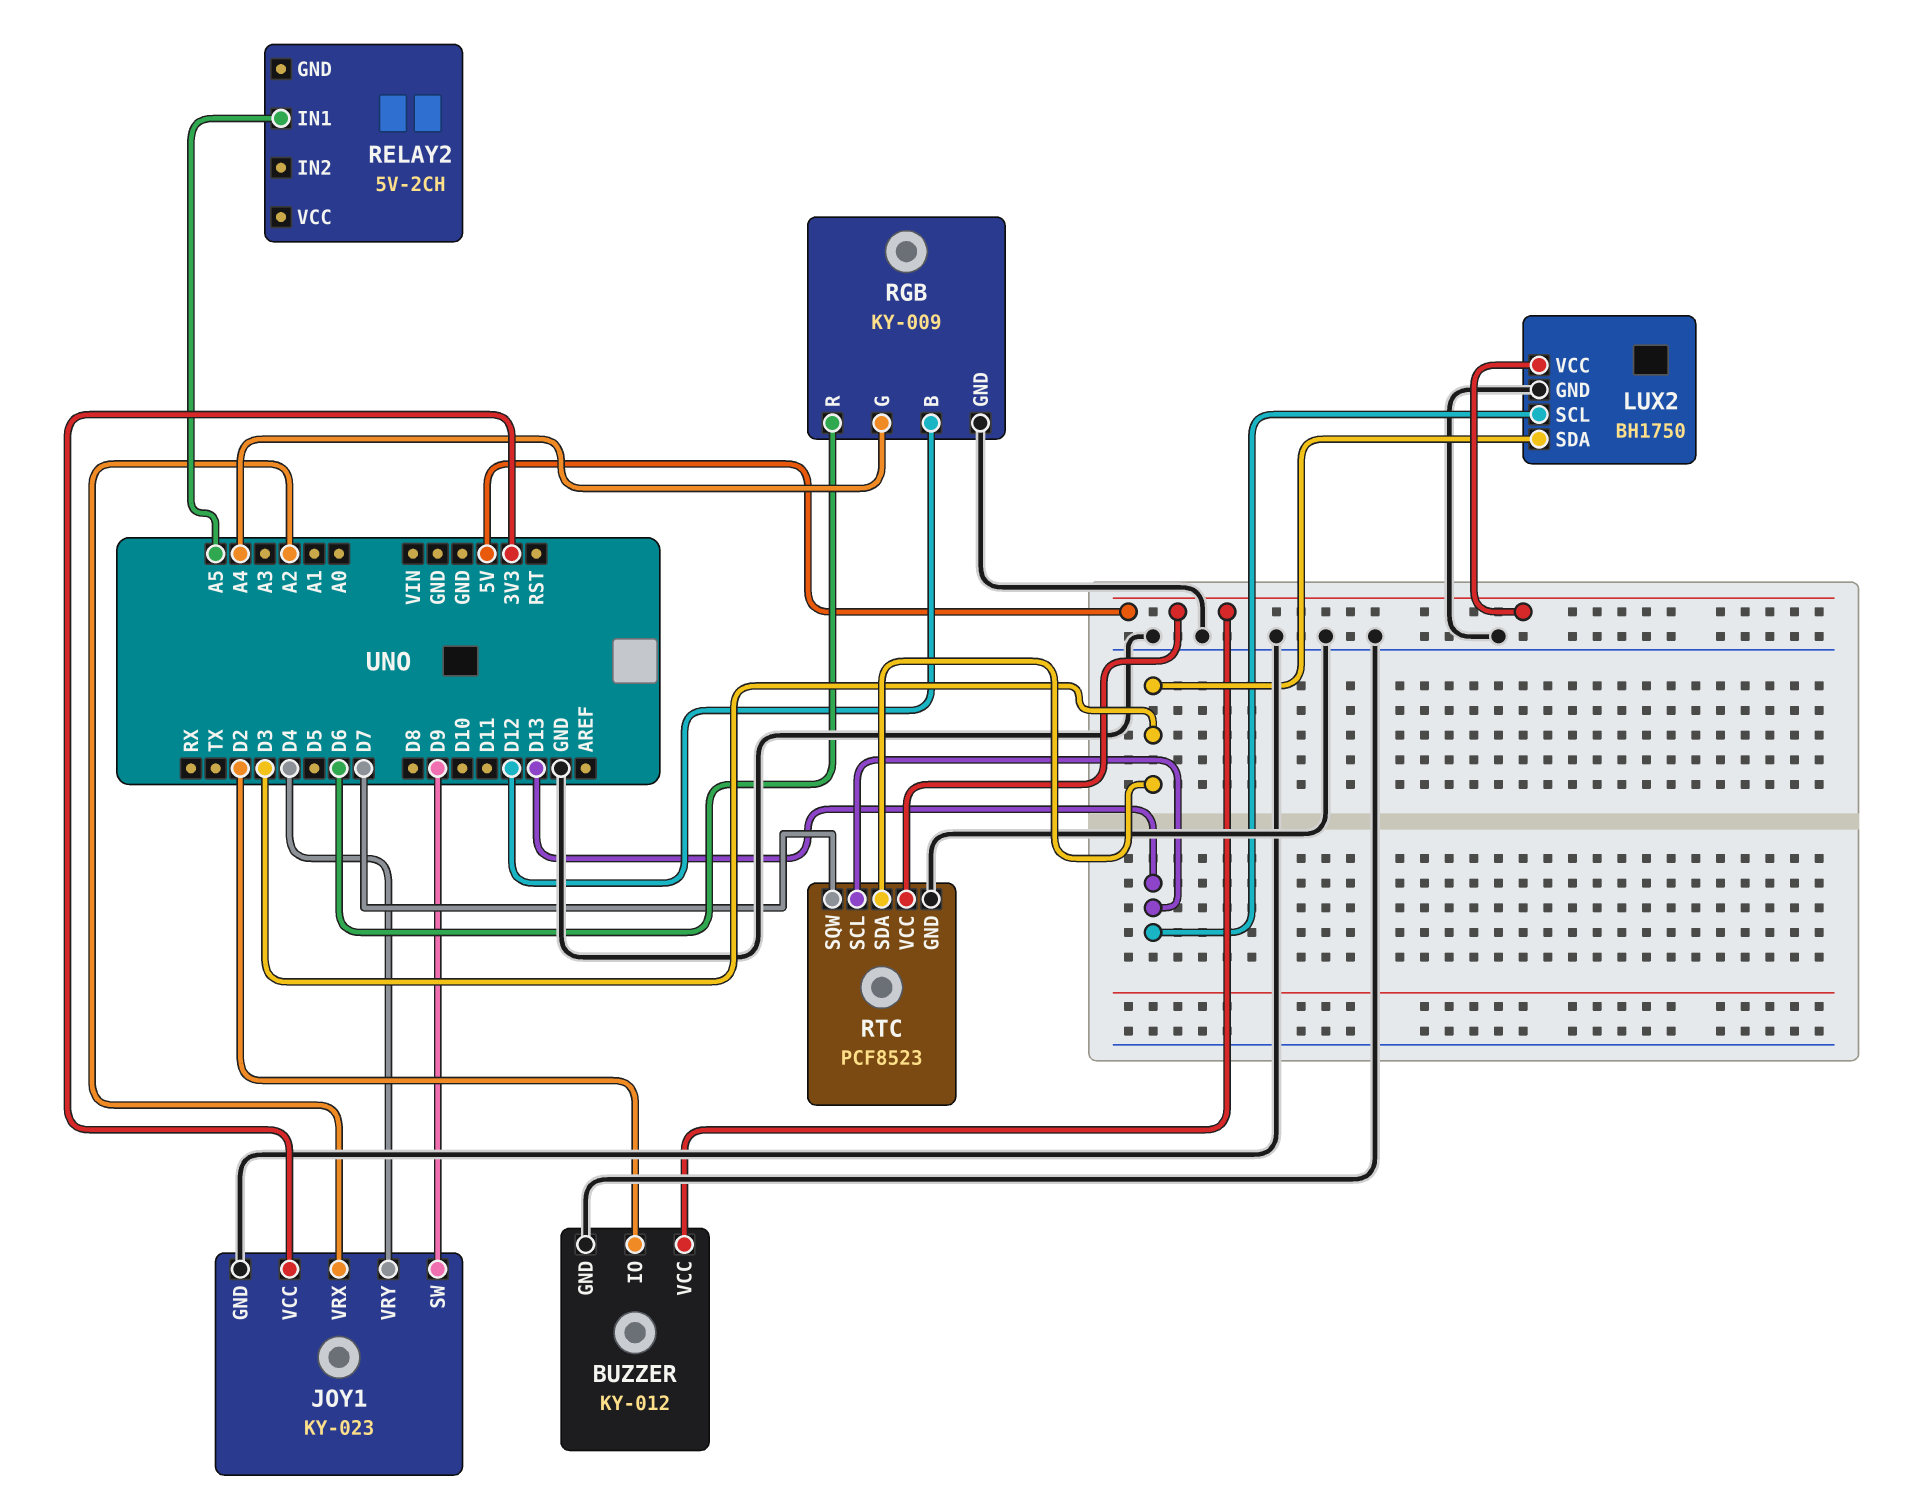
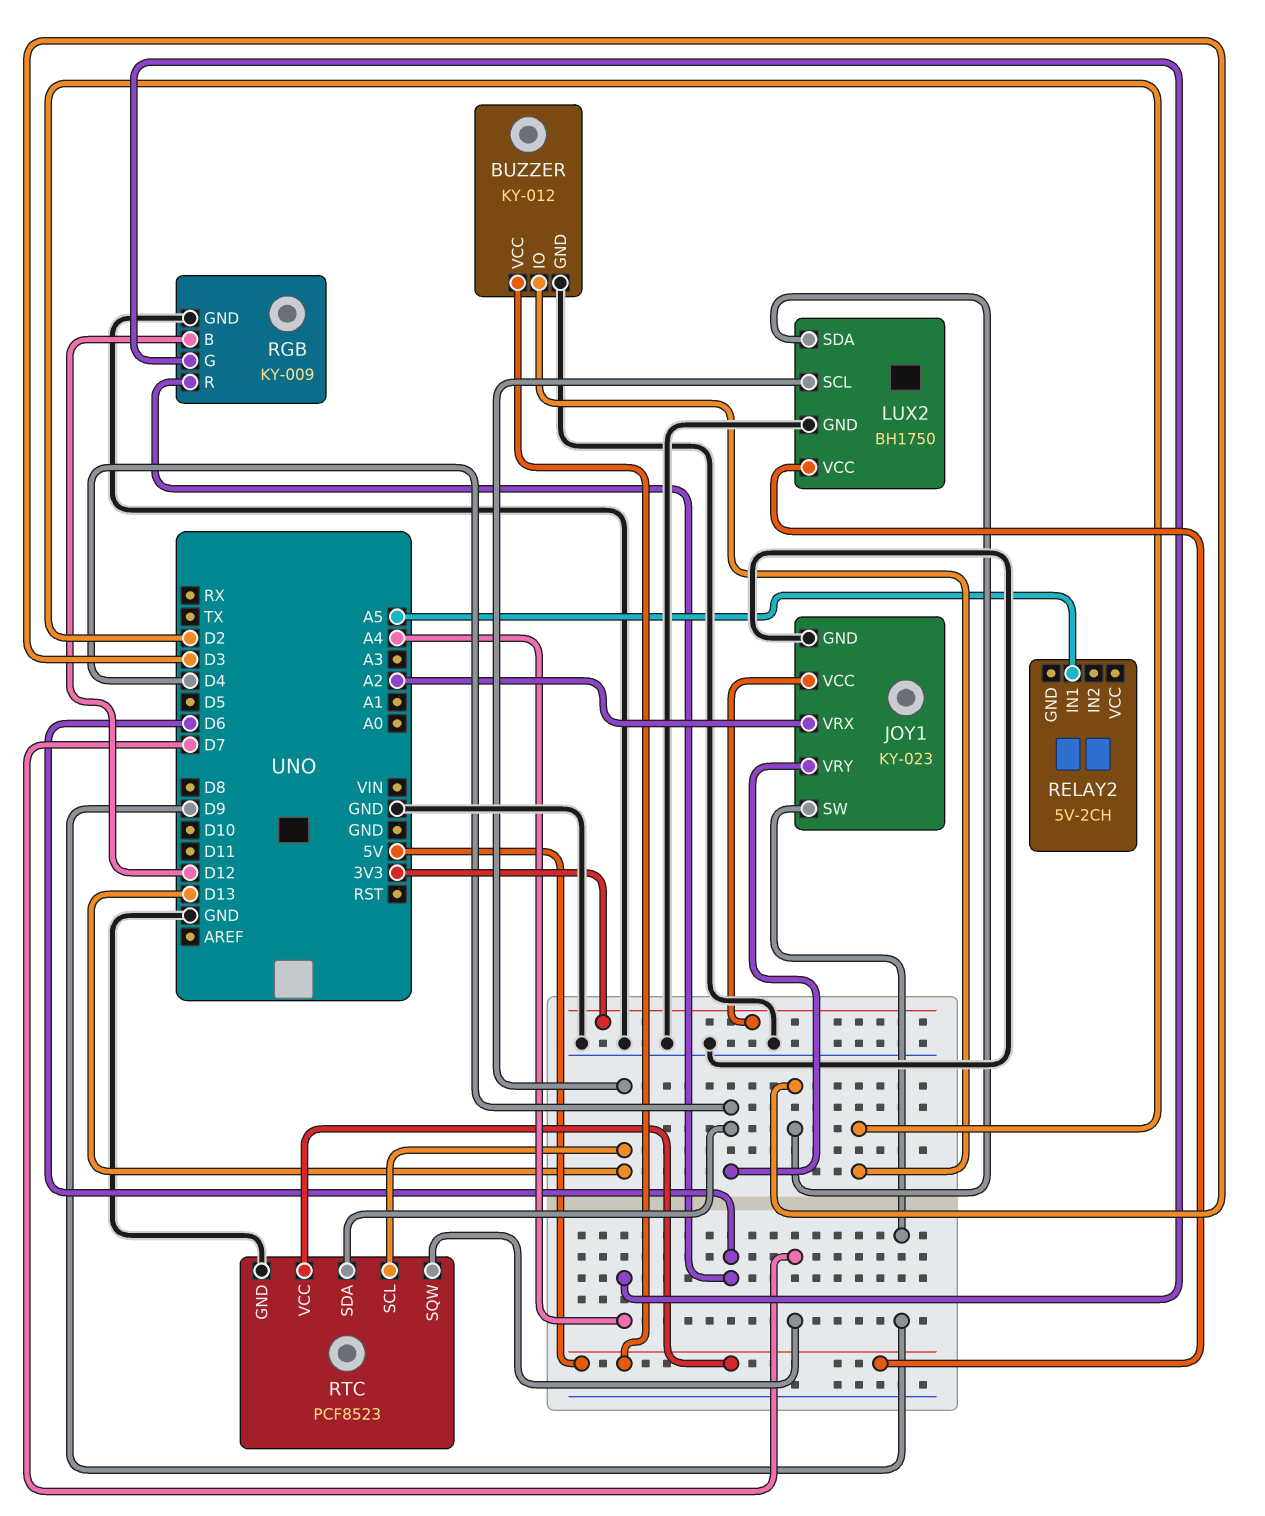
RTC pin SDA: D3 -> D4

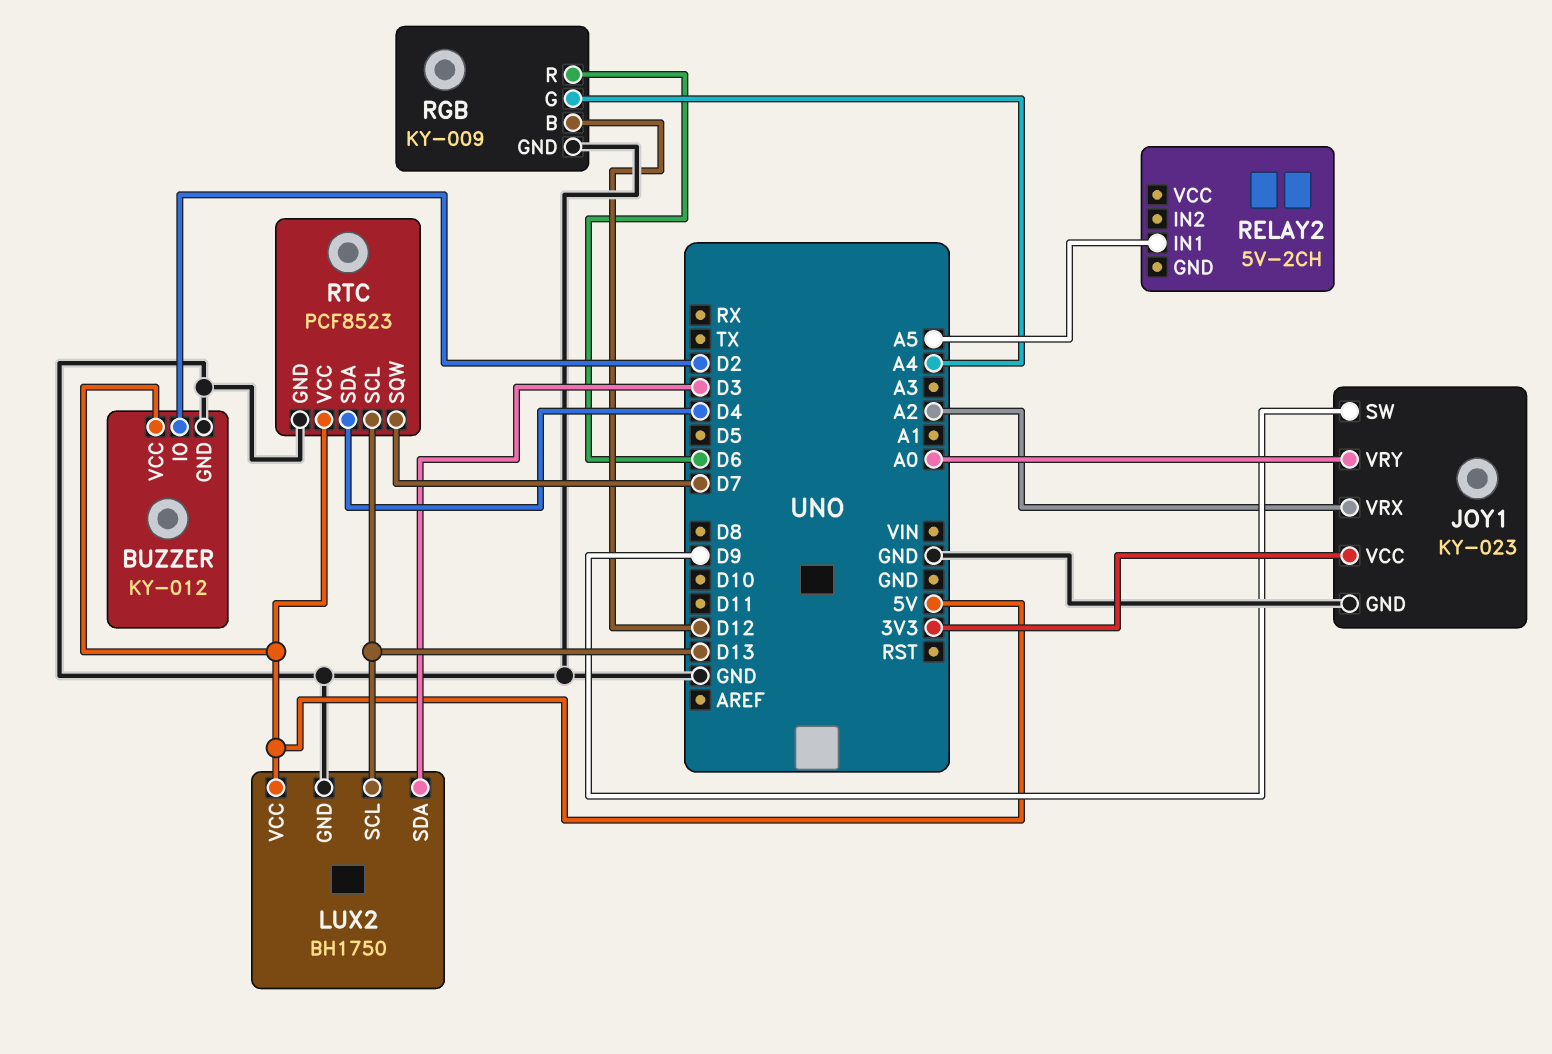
JOY1 pin VRY: D4 -> A0

